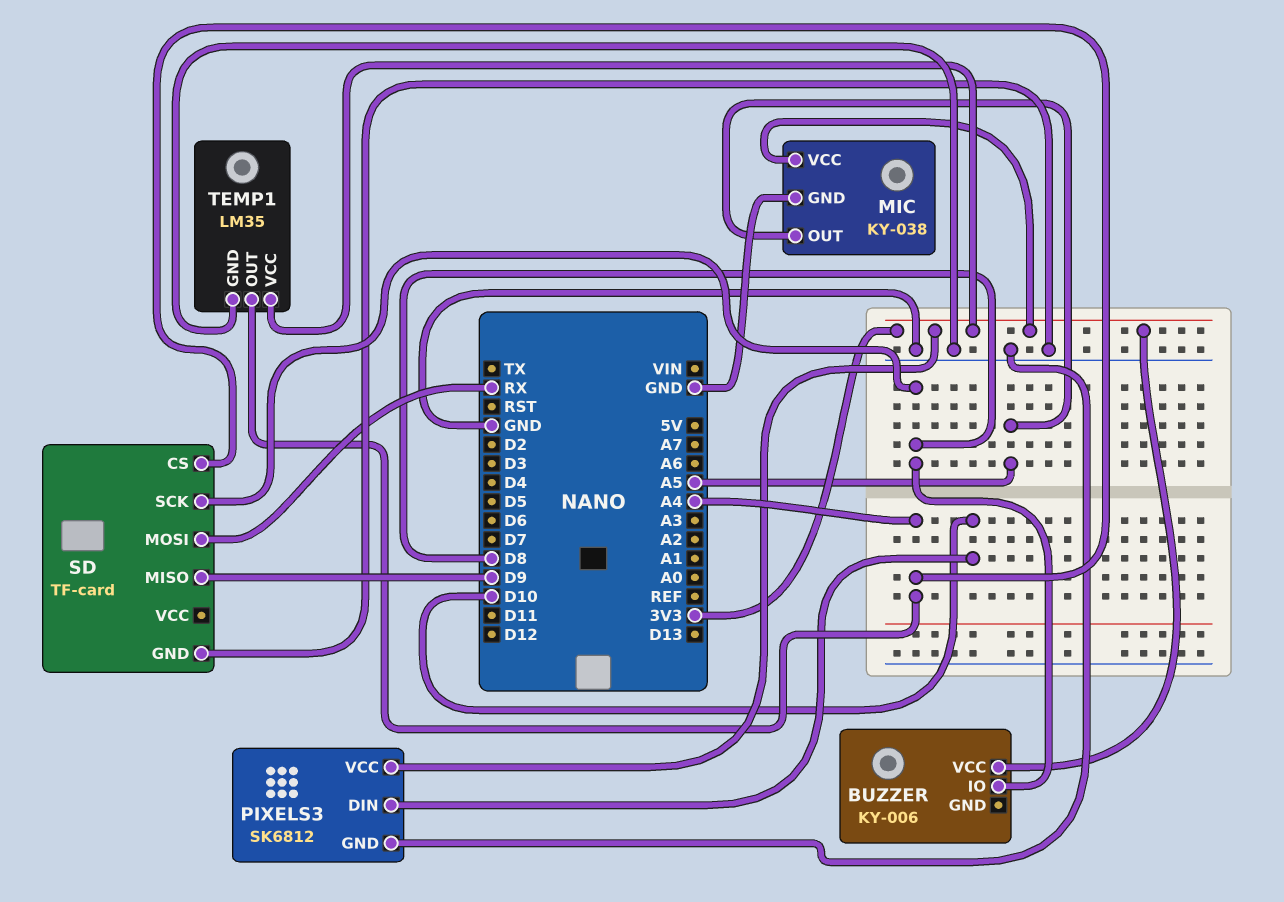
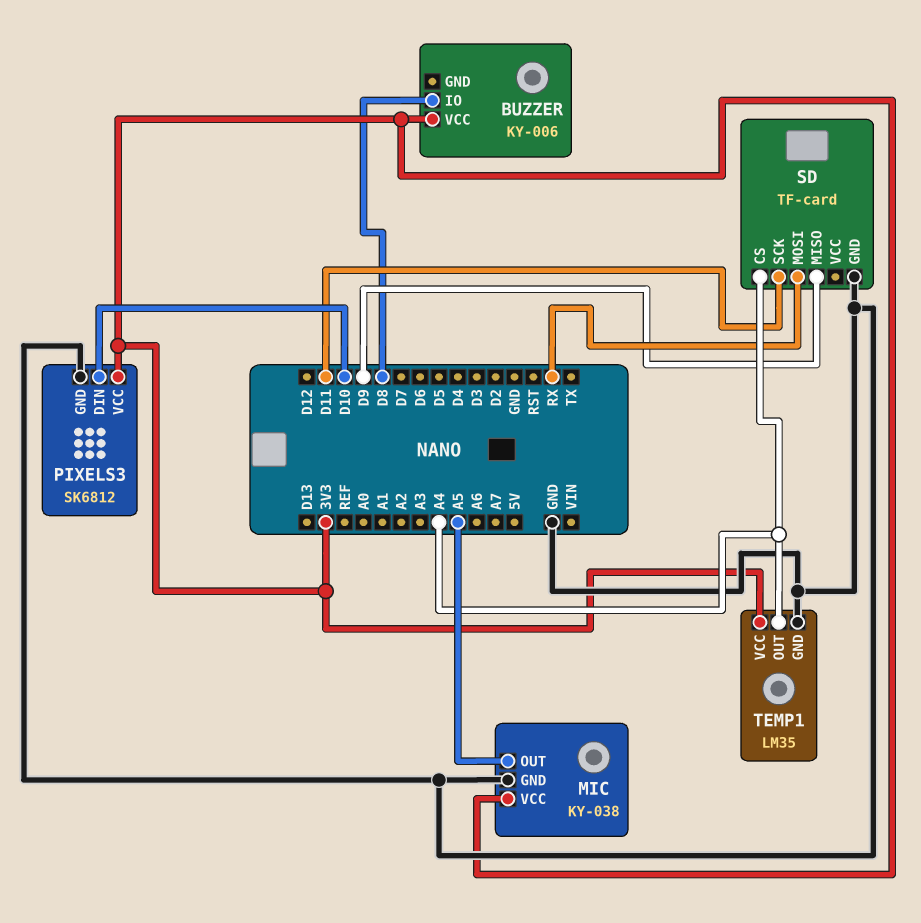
SD pin SCK: D8 -> D11

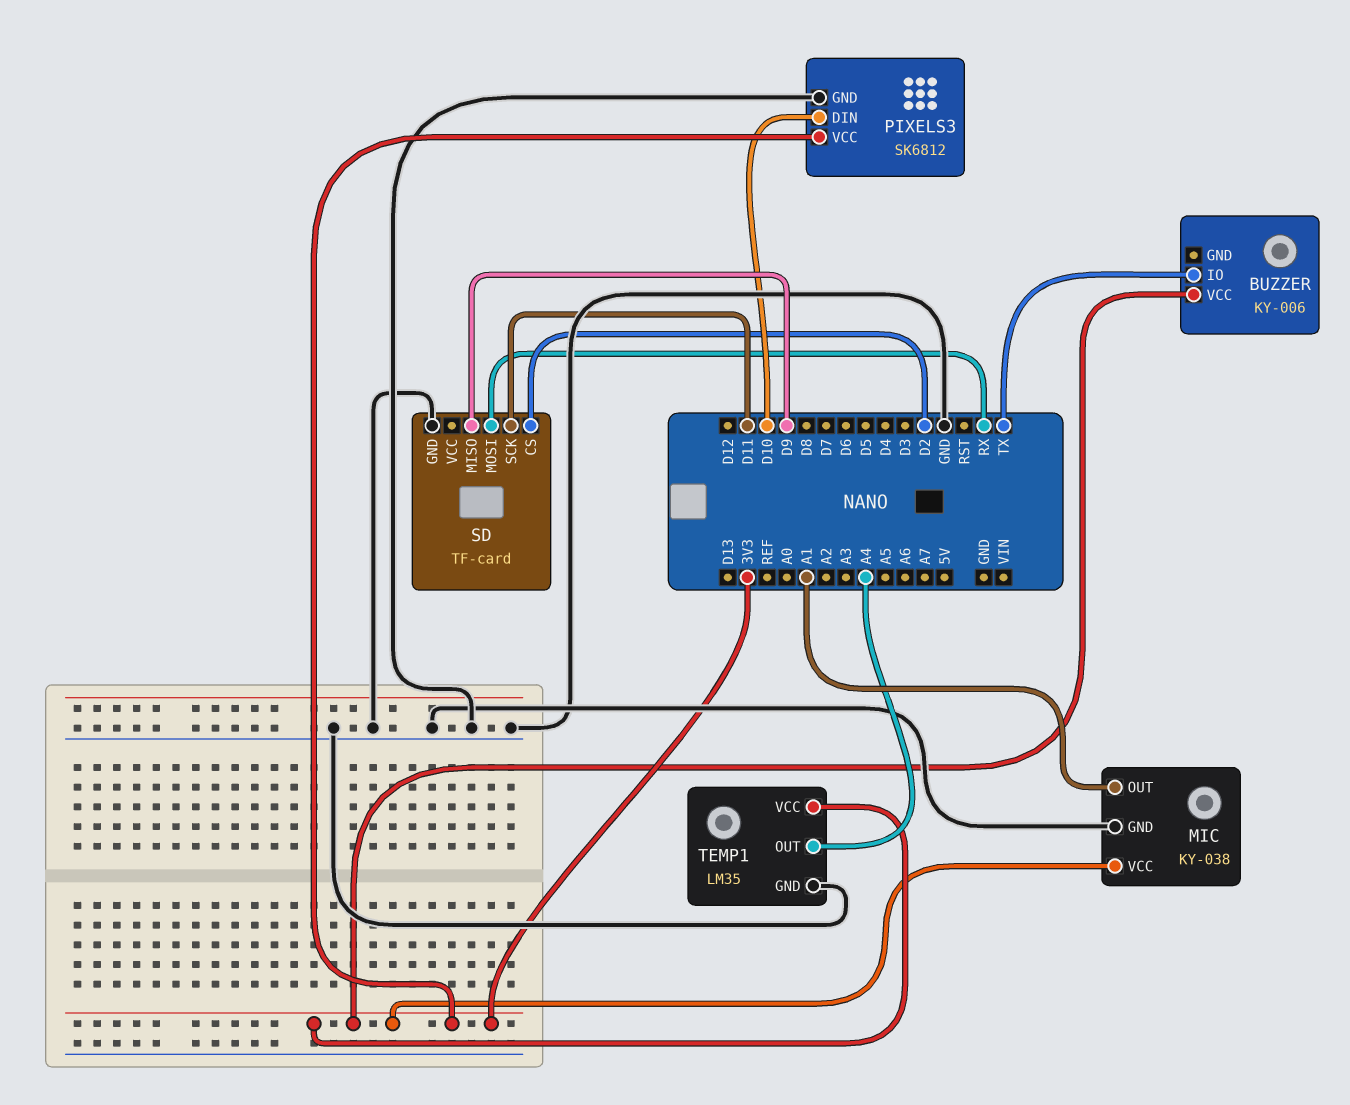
BUZZER pin IO: D8 -> TX
MIC pin OUT: A5 -> A1
SD pin CS: A4 -> D2

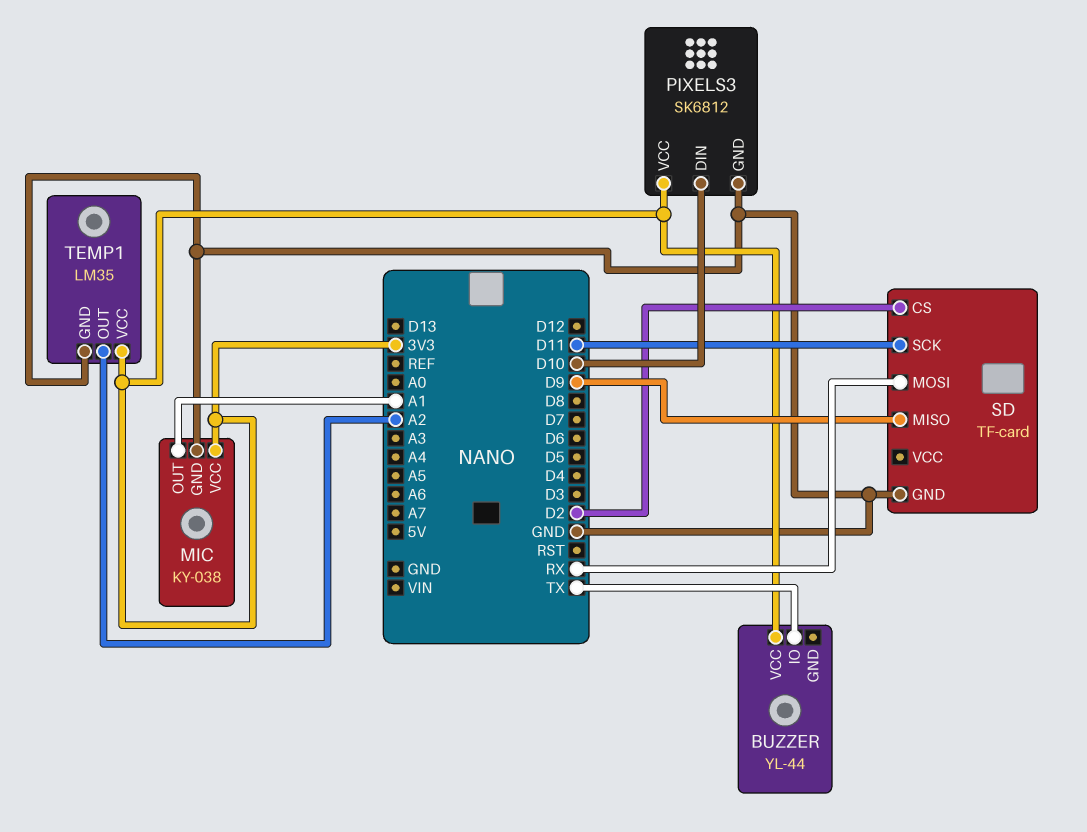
BUZZER: KY-006 -> YL-44
TEMP1 pin OUT: A4 -> A2

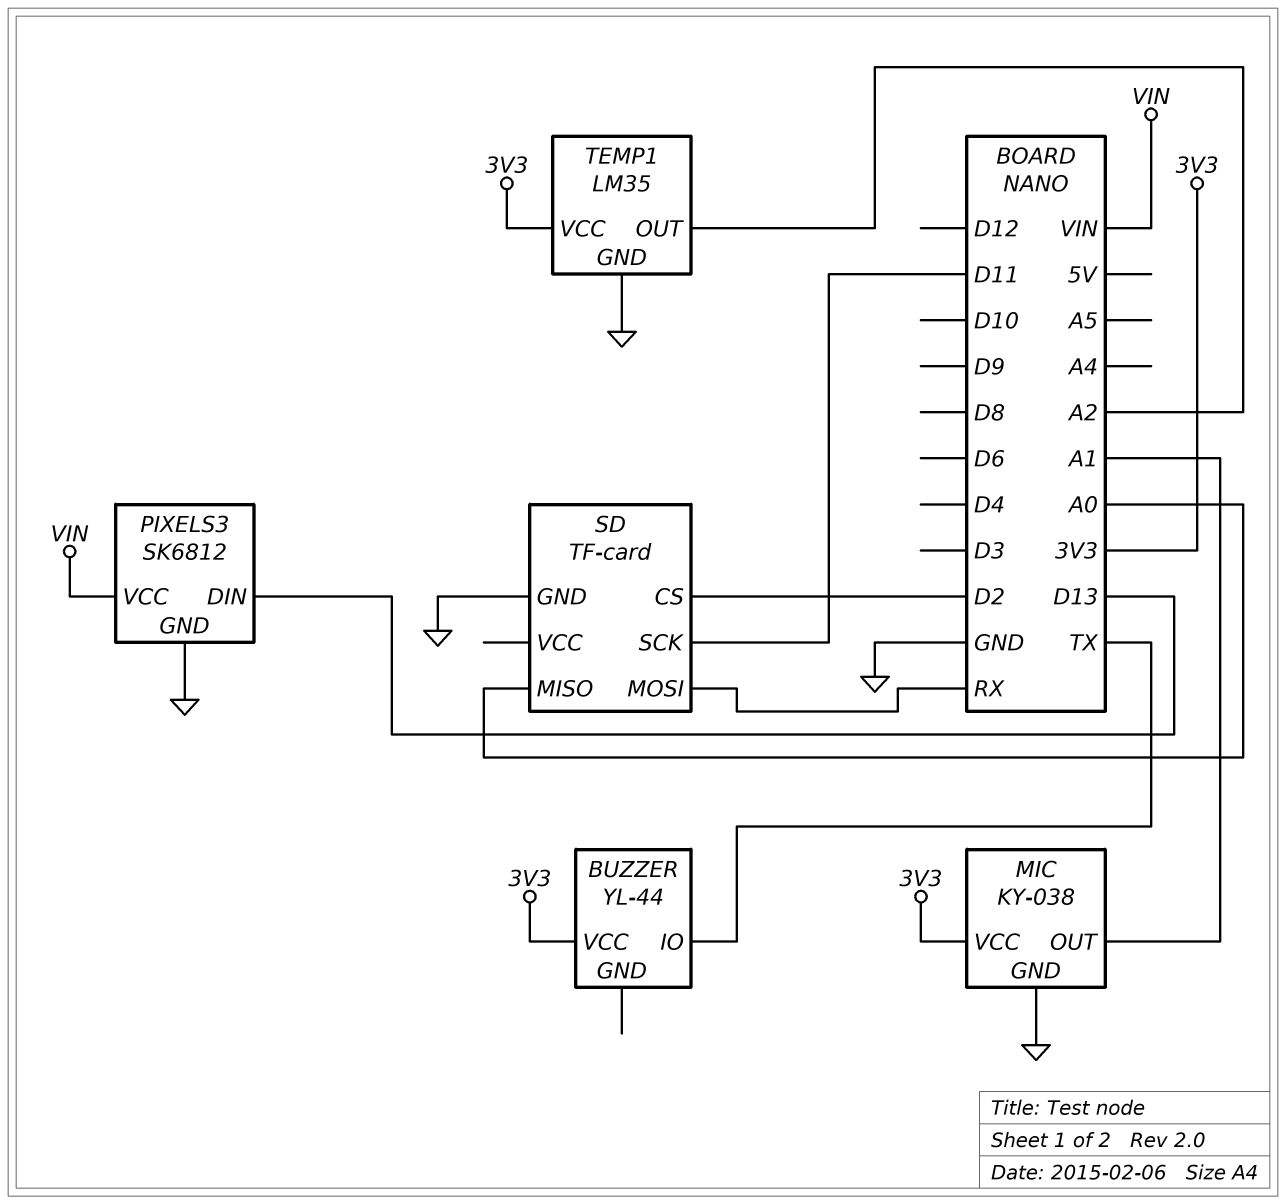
PIXELS3 pin DIN: D10 -> D13
PIXELS3 pin VCC: 3V3 -> VIN
SD pin MISO: D9 -> A0

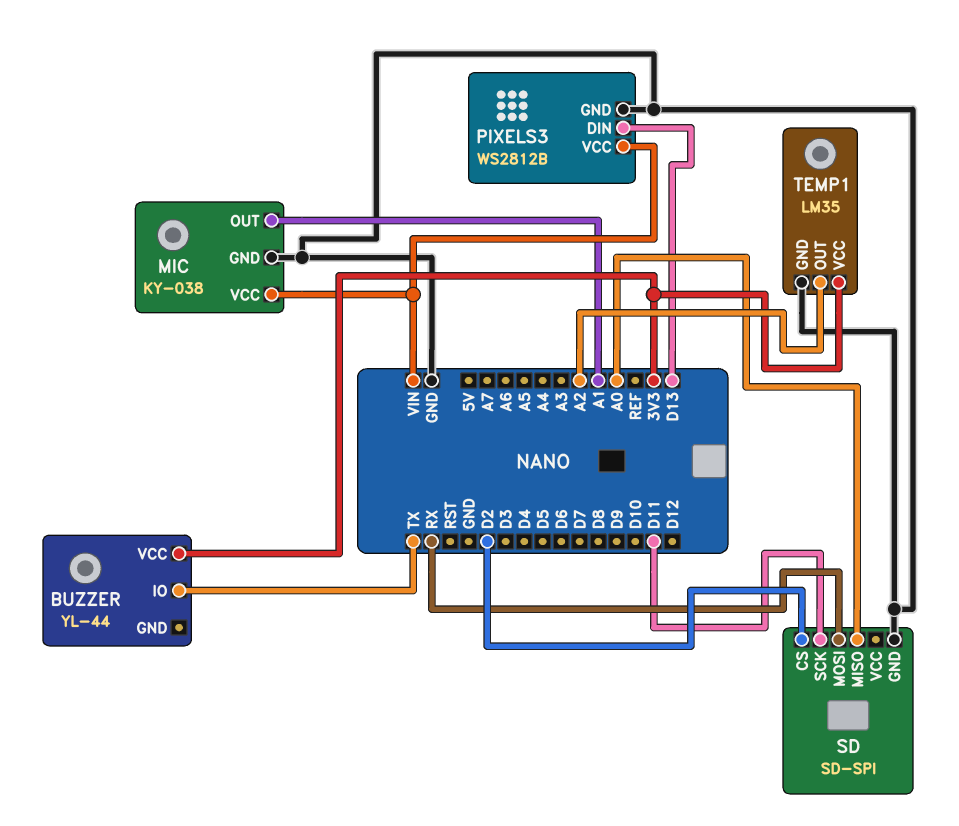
MIC pin VCC: 3V3 -> VIN
PIXELS3: SK6812 -> WS2812B
SD: TF-card -> SD-SPI

